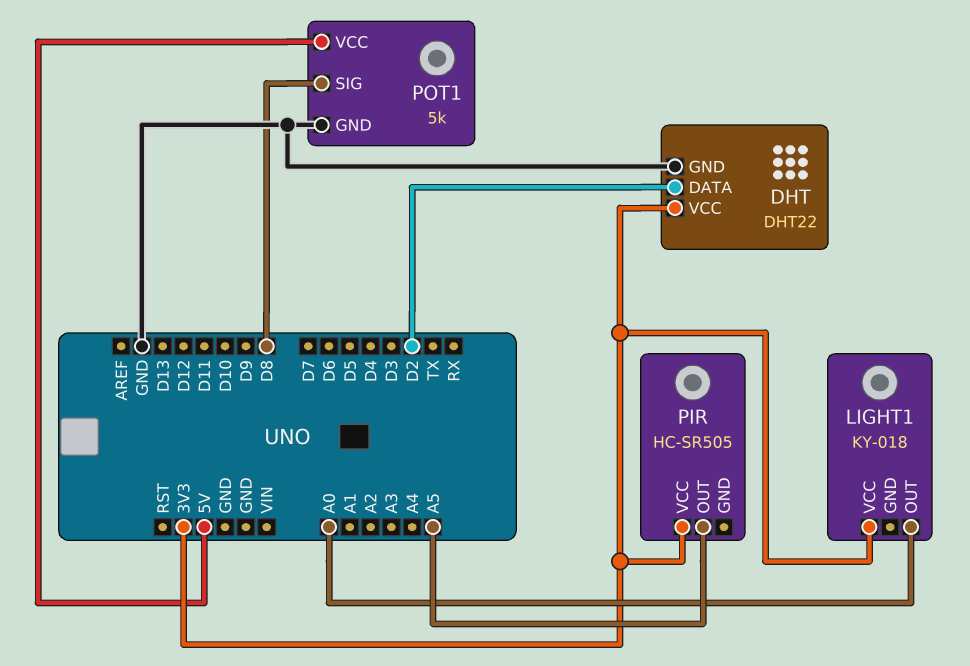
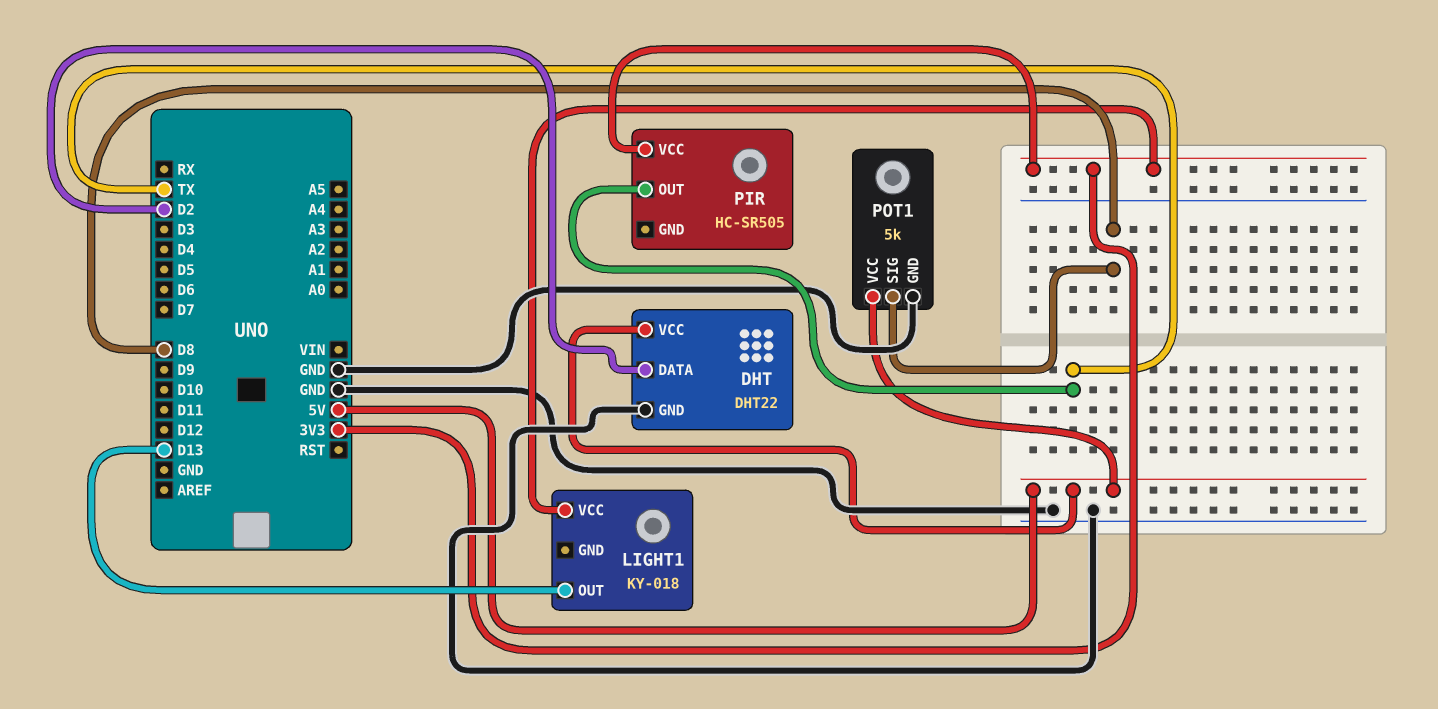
DHT pin VCC: 3V3 -> 5V
LIGHT1 pin OUT: A0 -> D13
PIR pin OUT: A5 -> TX

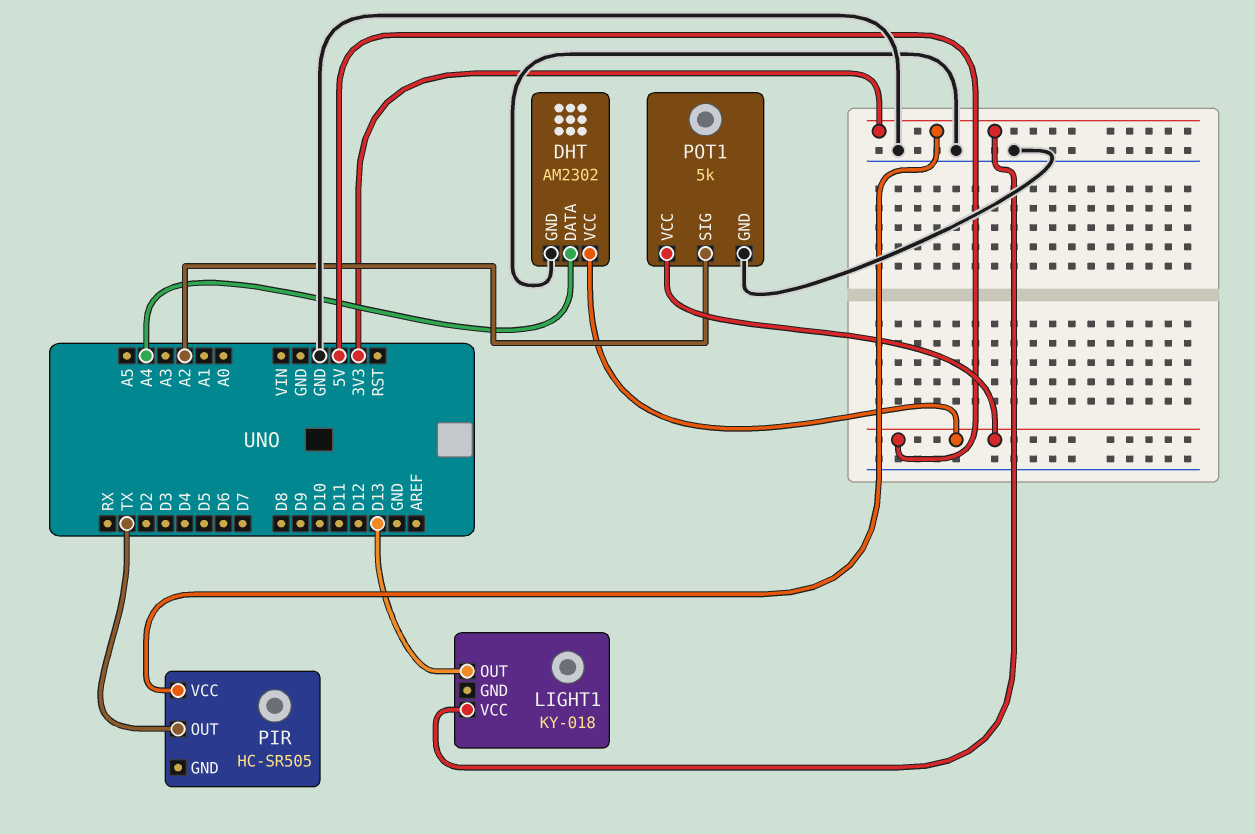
DHT: DHT22 -> AM2302
DHT pin DATA: D2 -> A4
POT1 pin SIG: D8 -> A2

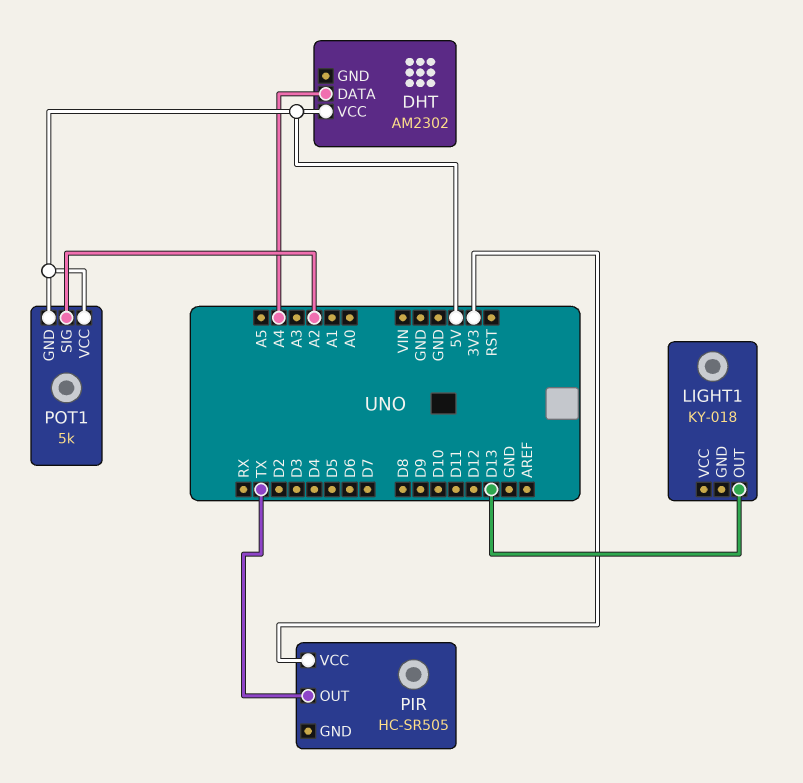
DHT pin GND: GND -> none
LIGHT1 pin VCC: 3V3 -> none
POT1 pin GND: GND -> 5V

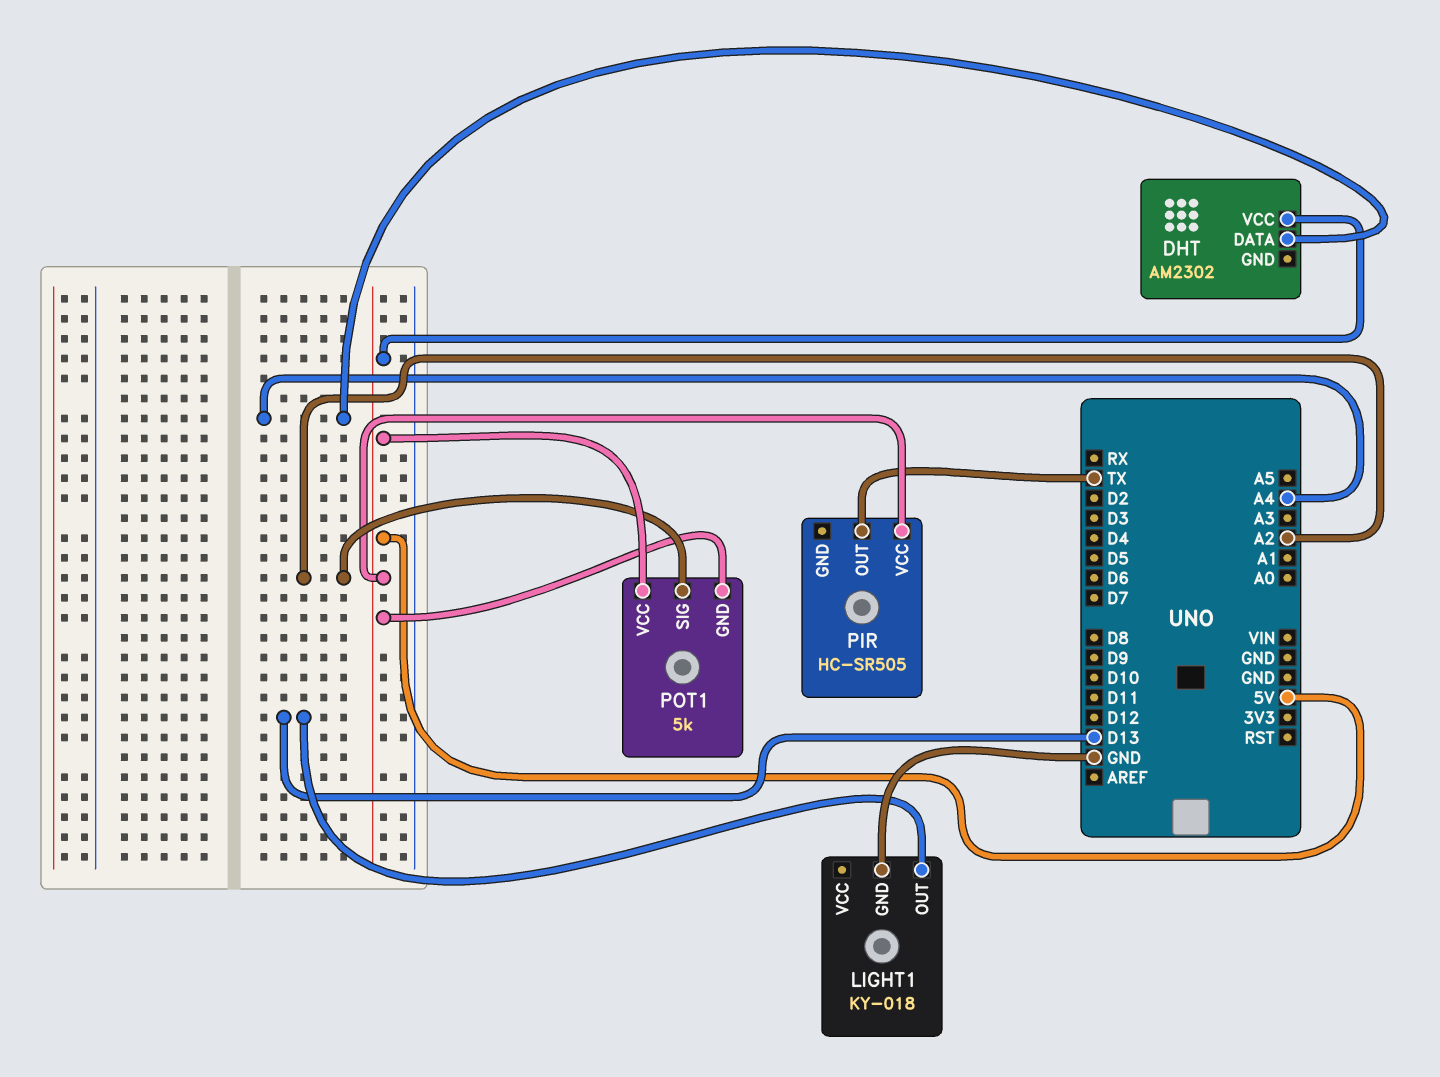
LIGHT1 pin GND: none -> GND
PIR pin VCC: 3V3 -> 5V

